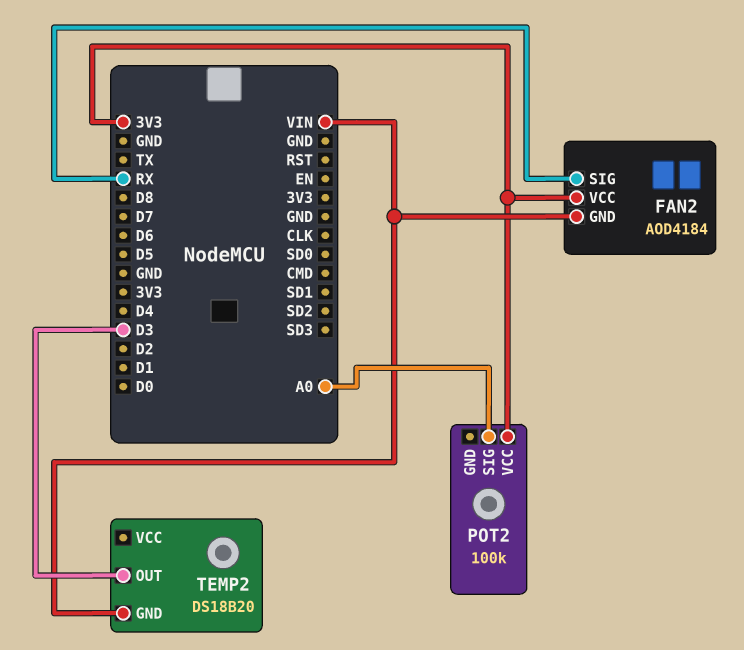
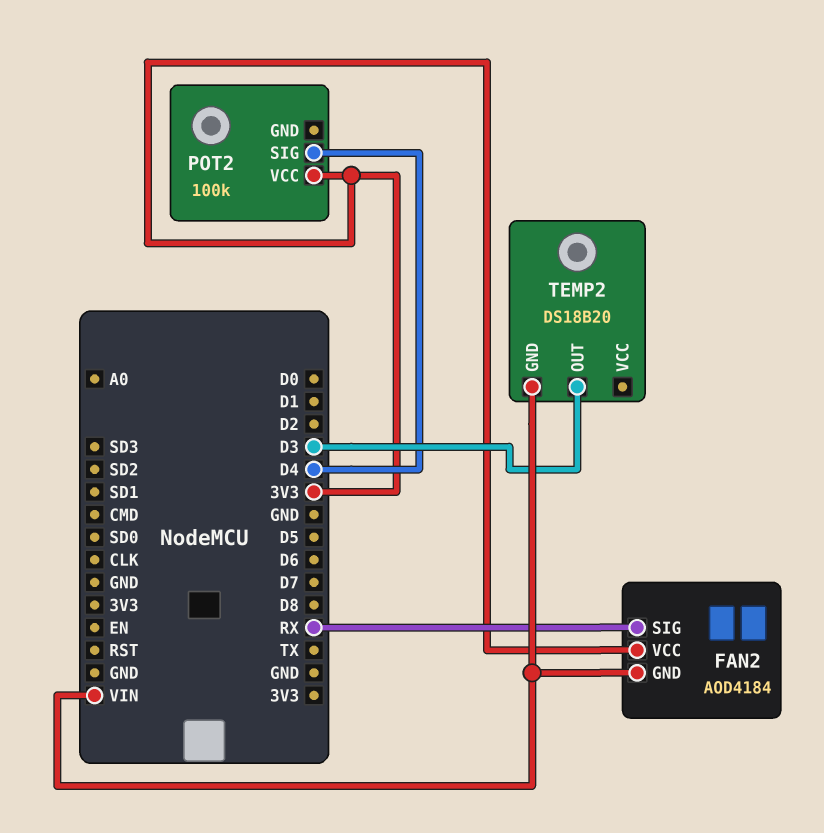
POT2 pin SIG: A0 -> D4

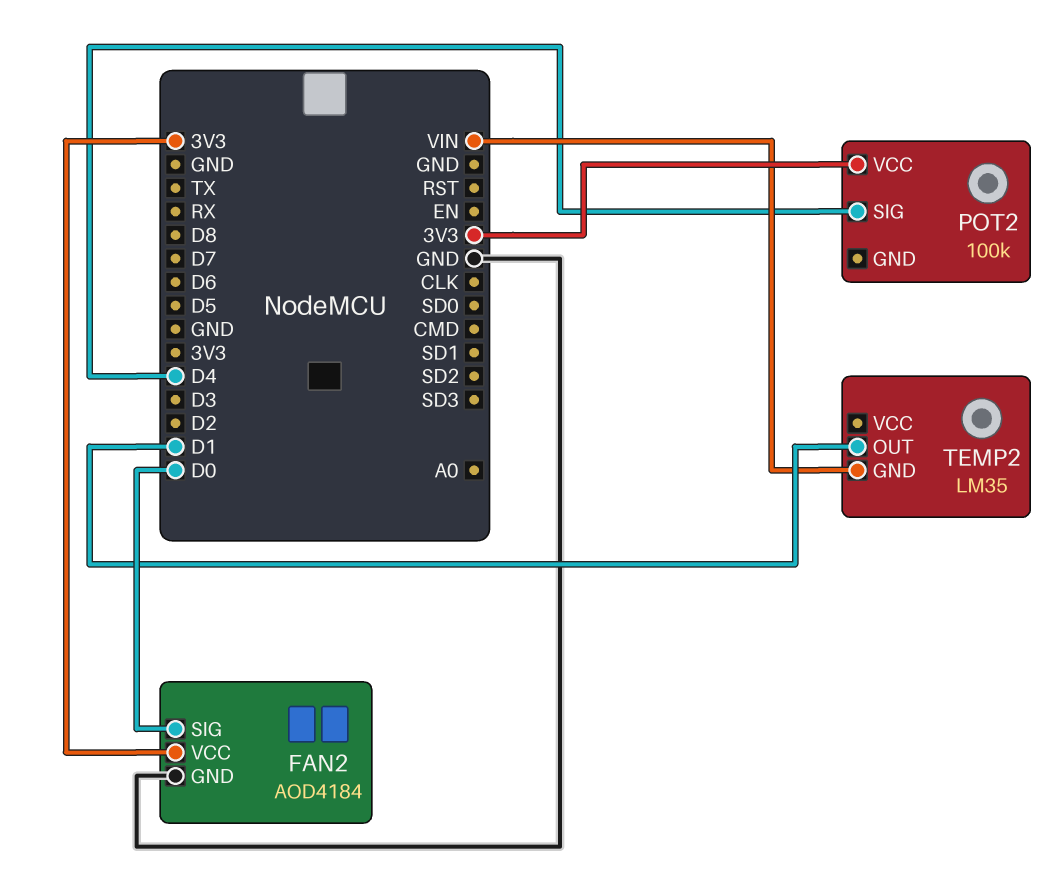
FAN2 pin GND: VIN -> GND
FAN2 pin SIG: RX -> D0
TEMP2: DS18B20 -> LM35
TEMP2 pin OUT: D3 -> D1

